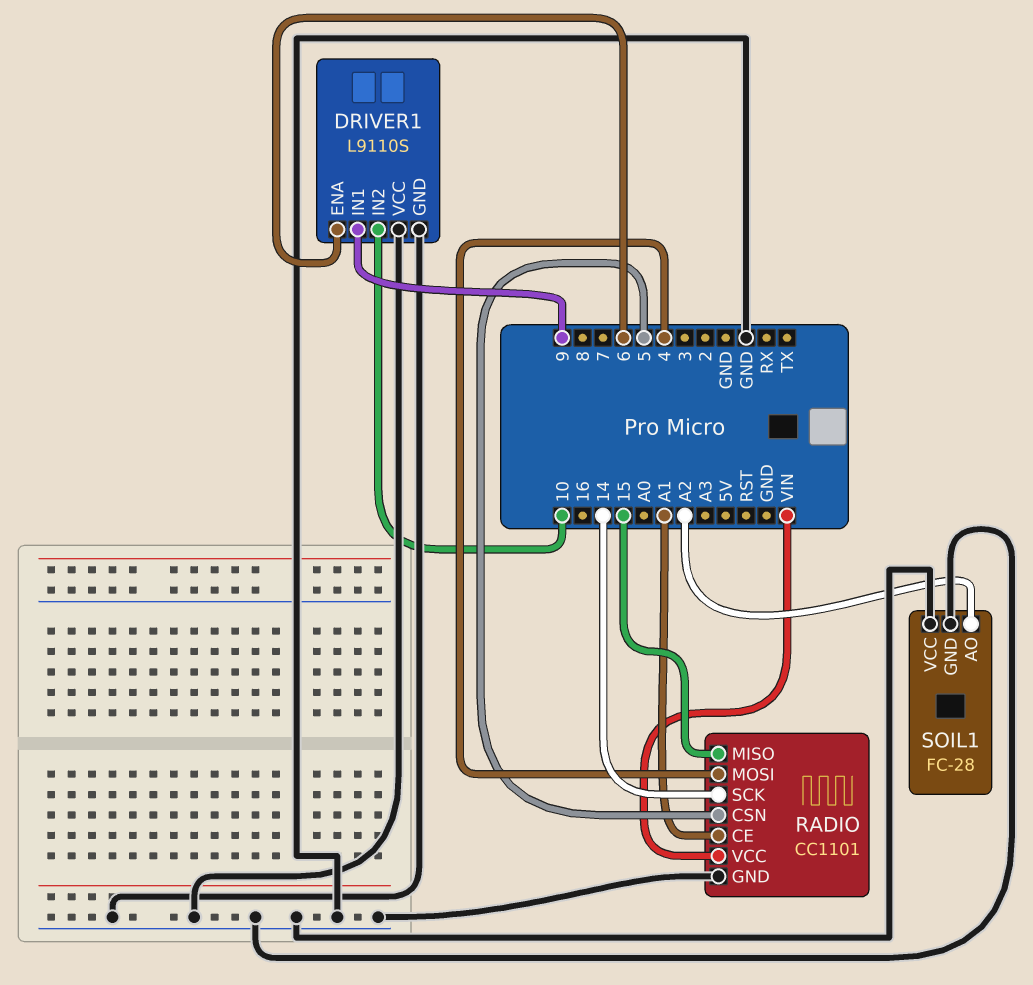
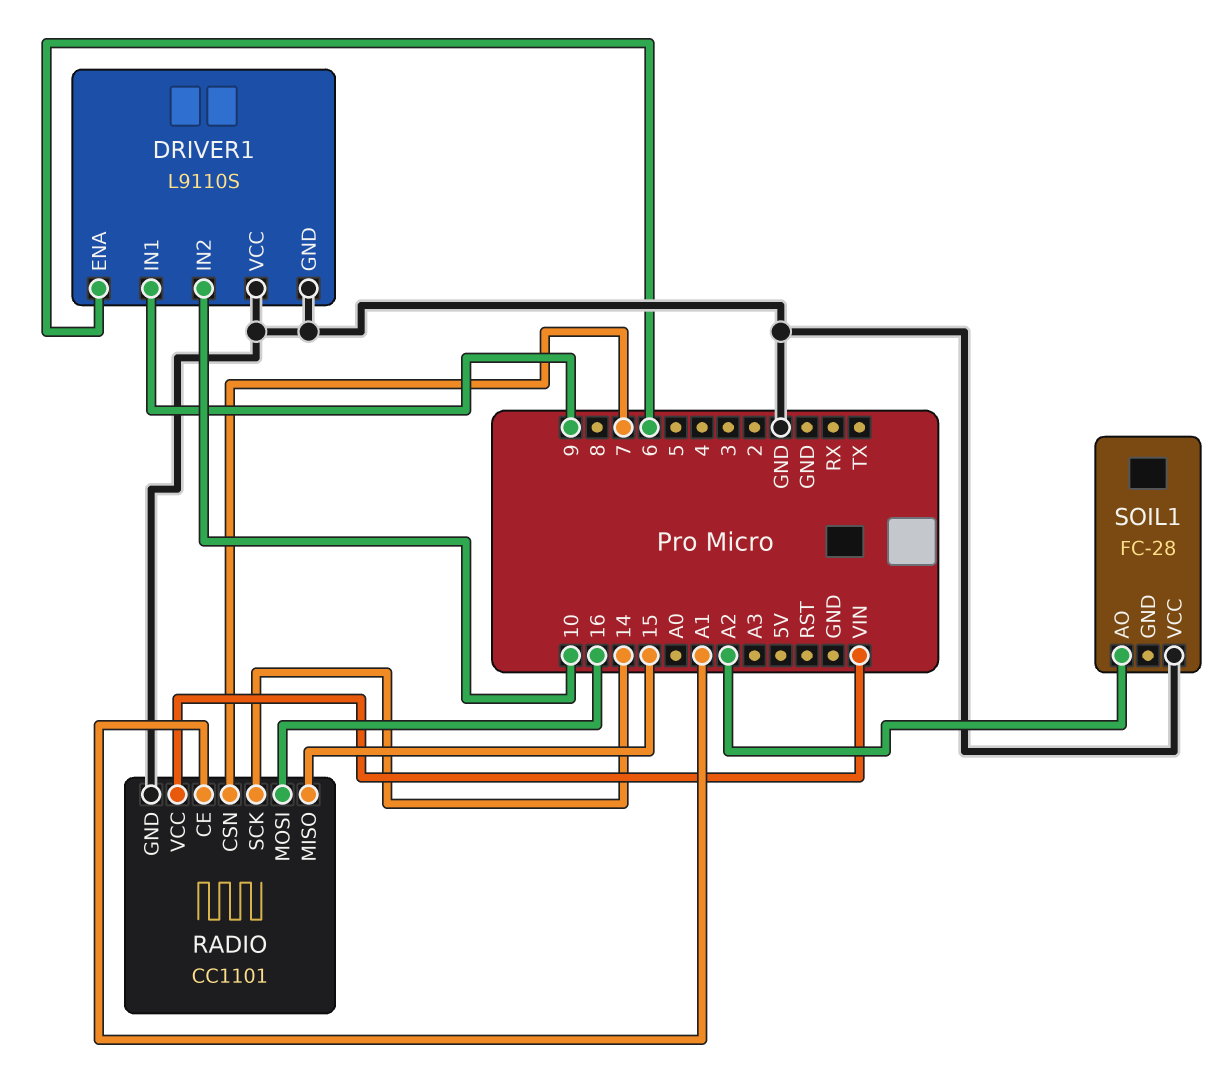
RADIO pin CSN: 5 -> 7
RADIO pin MOSI: 4 -> 16
SOIL1 pin GND: GND -> none

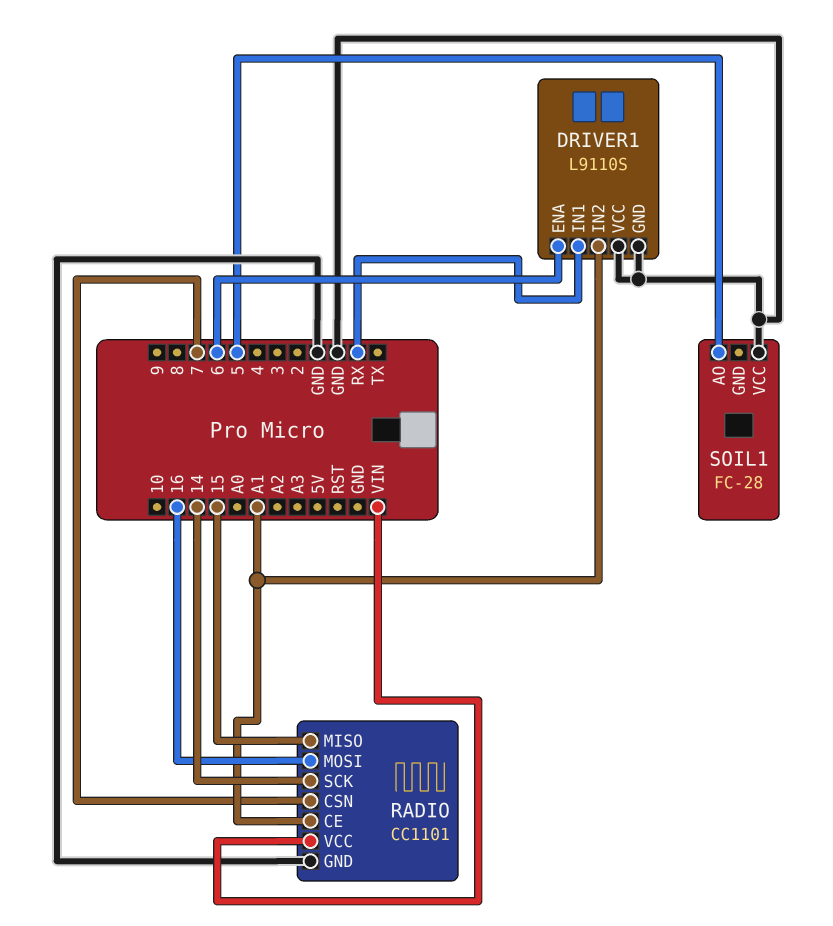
DRIVER1 pin IN1: 9 -> RX
DRIVER1 pin IN2: 10 -> A1
SOIL1 pin AO: A2 -> 5

